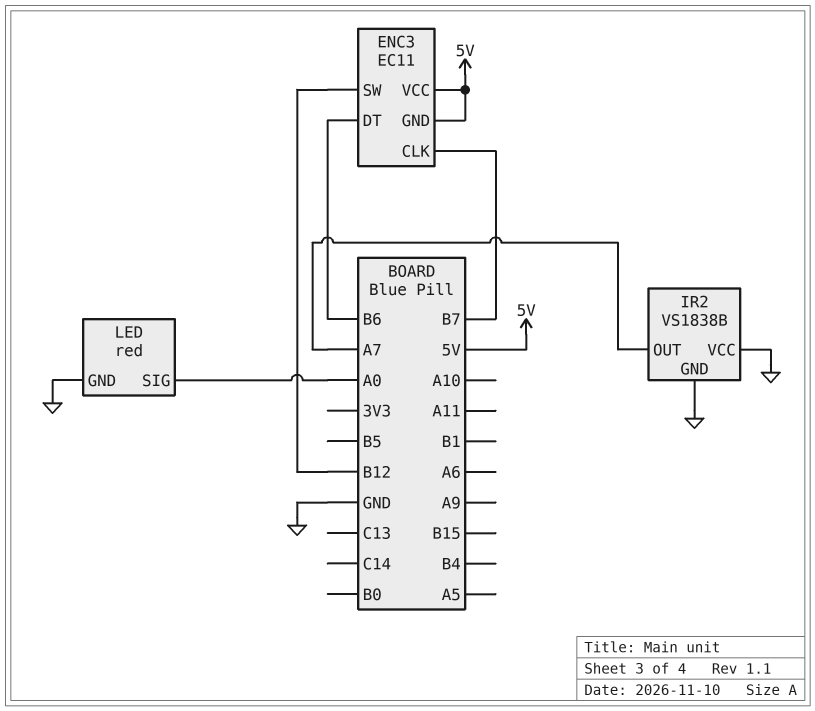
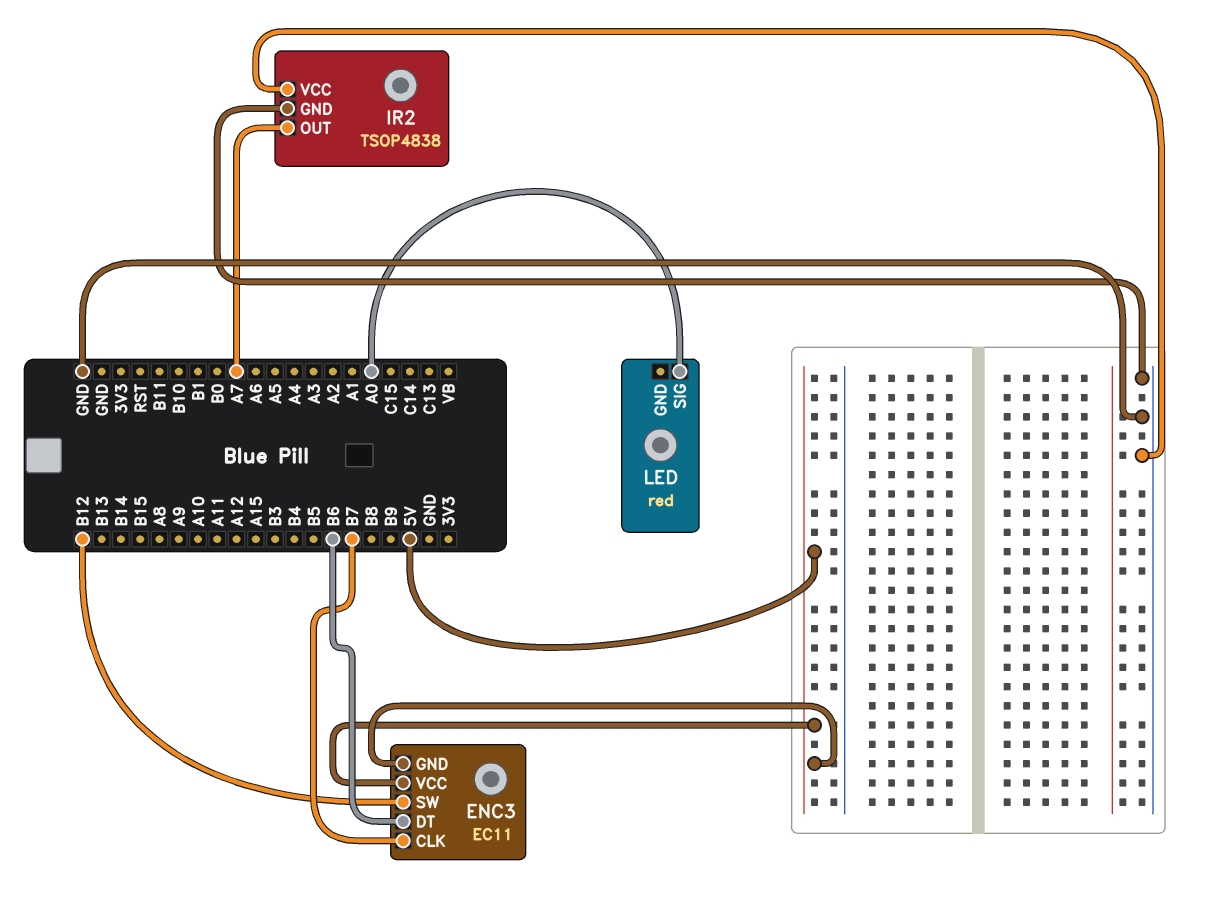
IR2: VS1838B -> TSOP4838
LED pin GND: GND -> none

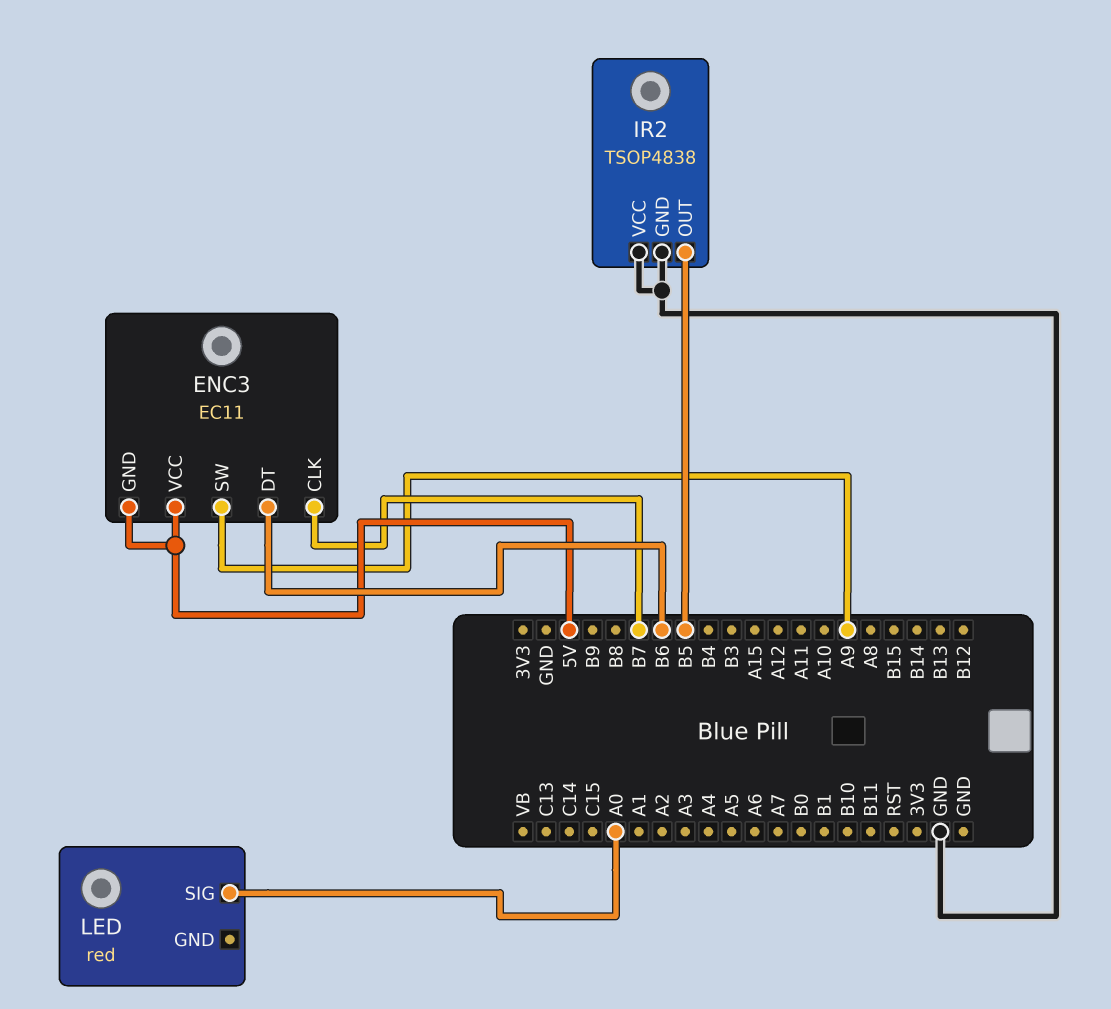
ENC3 pin SW: B12 -> A9
IR2 pin OUT: A7 -> B5

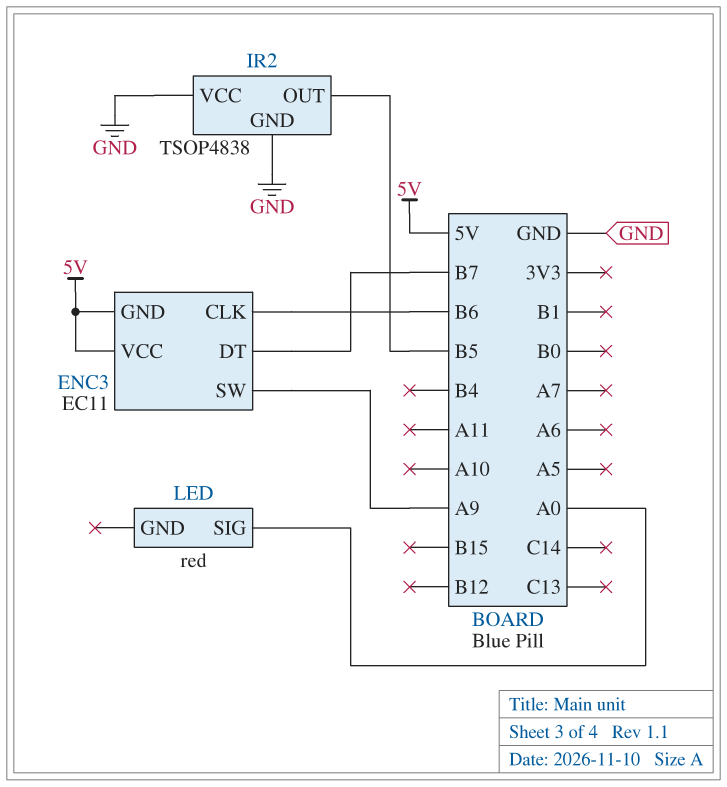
ENC3 pin CLK: B7 -> B6
ENC3 pin DT: B6 -> B7

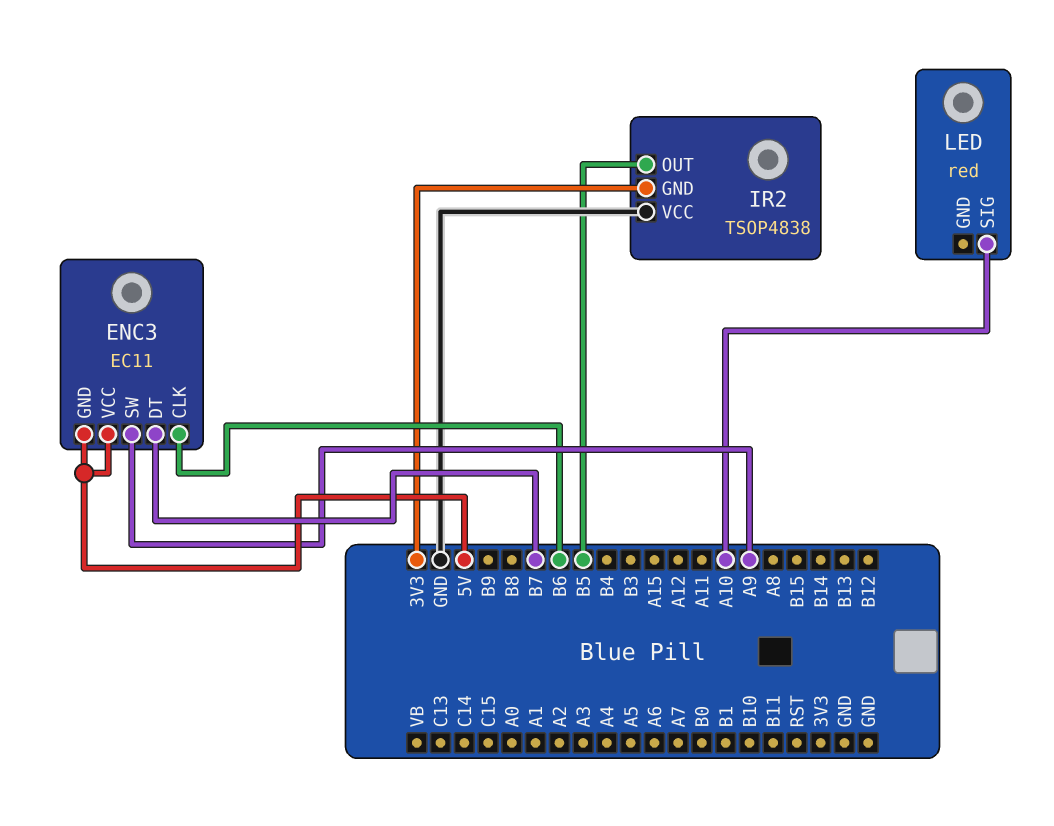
IR2 pin GND: GND -> 3V3
LED pin SIG: A0 -> A10

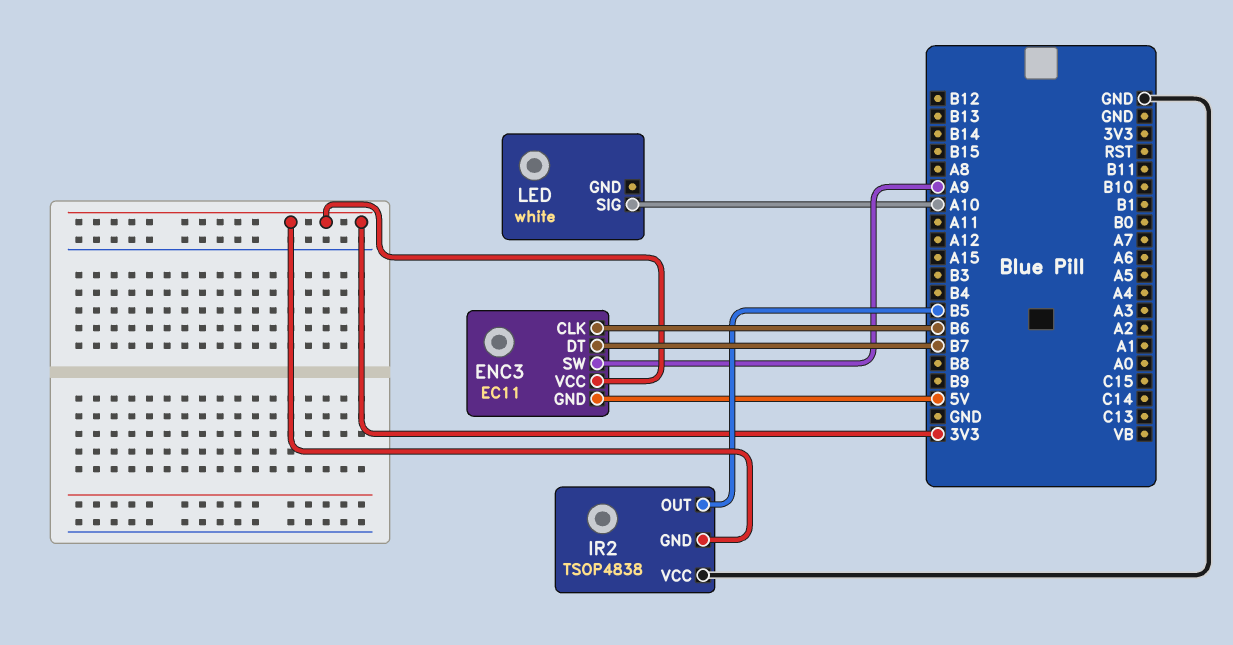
ENC3 pin VCC: 5V -> 3V3
LED: red -> white

